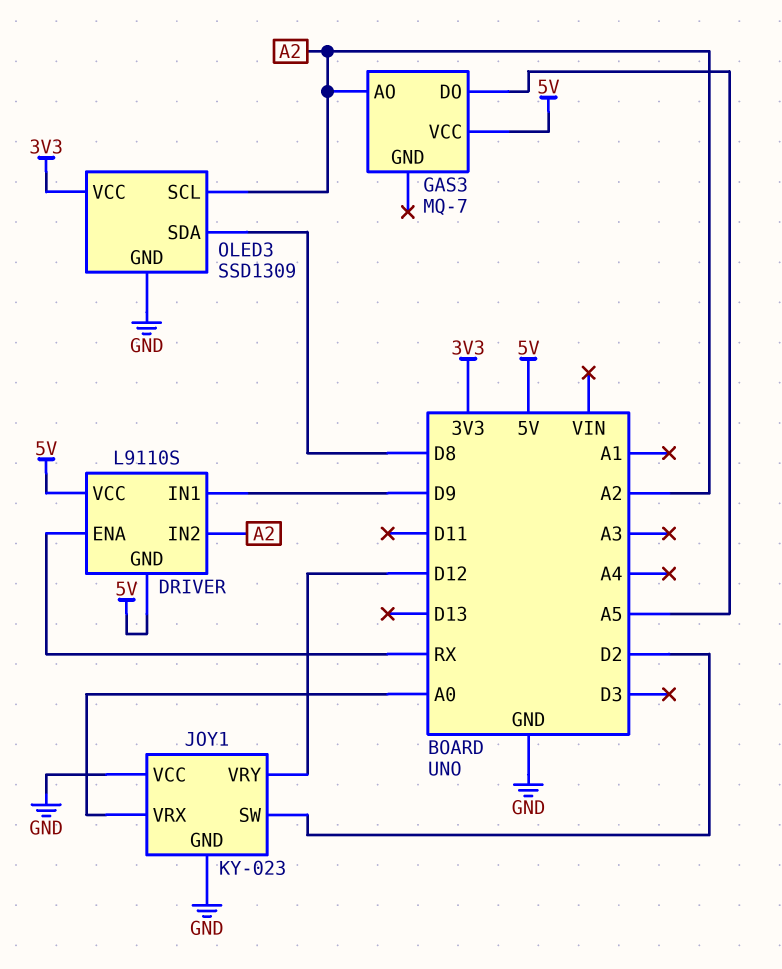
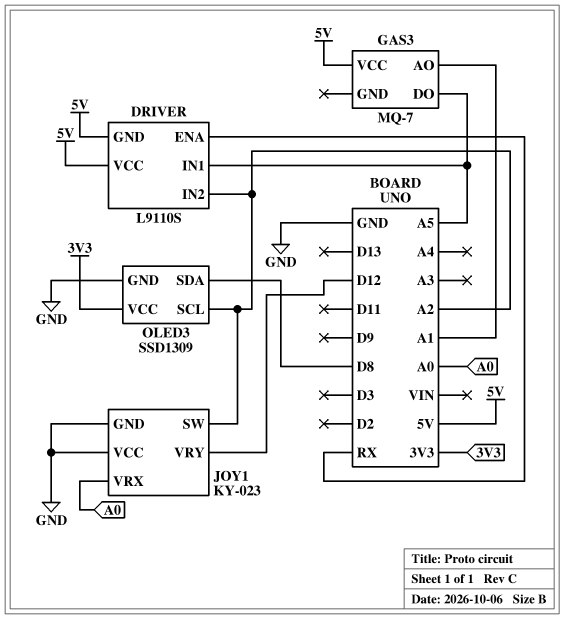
DRIVER pin IN1: D9 -> A5
GAS3 pin AO: A2 -> A1
JOY1 pin SW: D2 -> A2

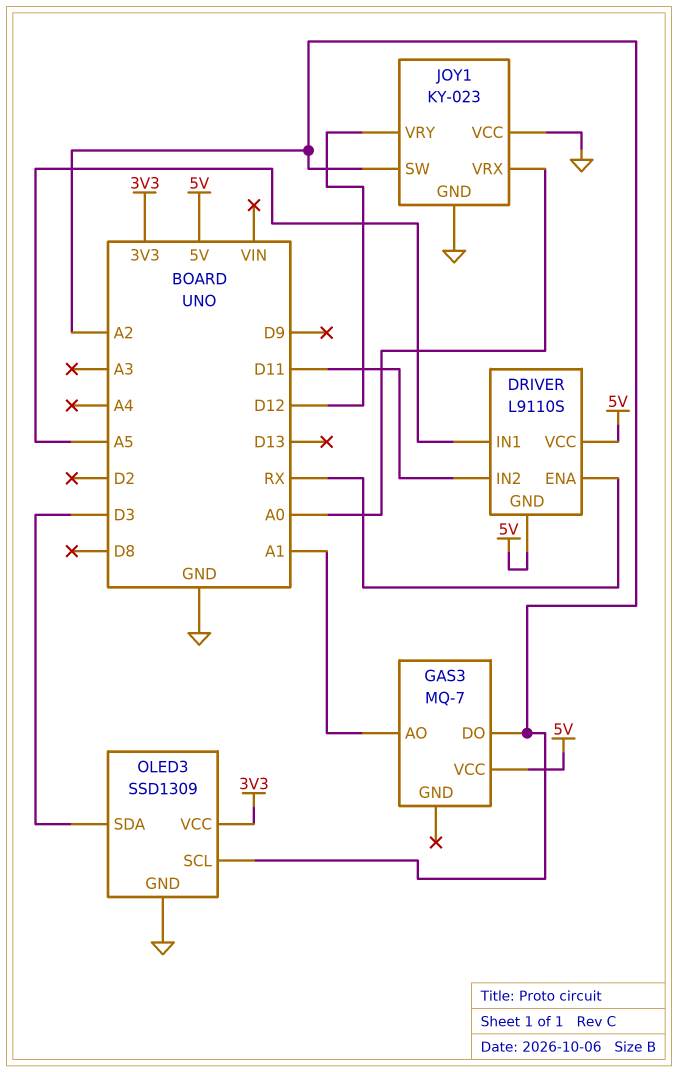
DRIVER pin IN2: A2 -> D11
GAS3 pin DO: A5 -> A2
OLED3 pin SDA: D8 -> D3

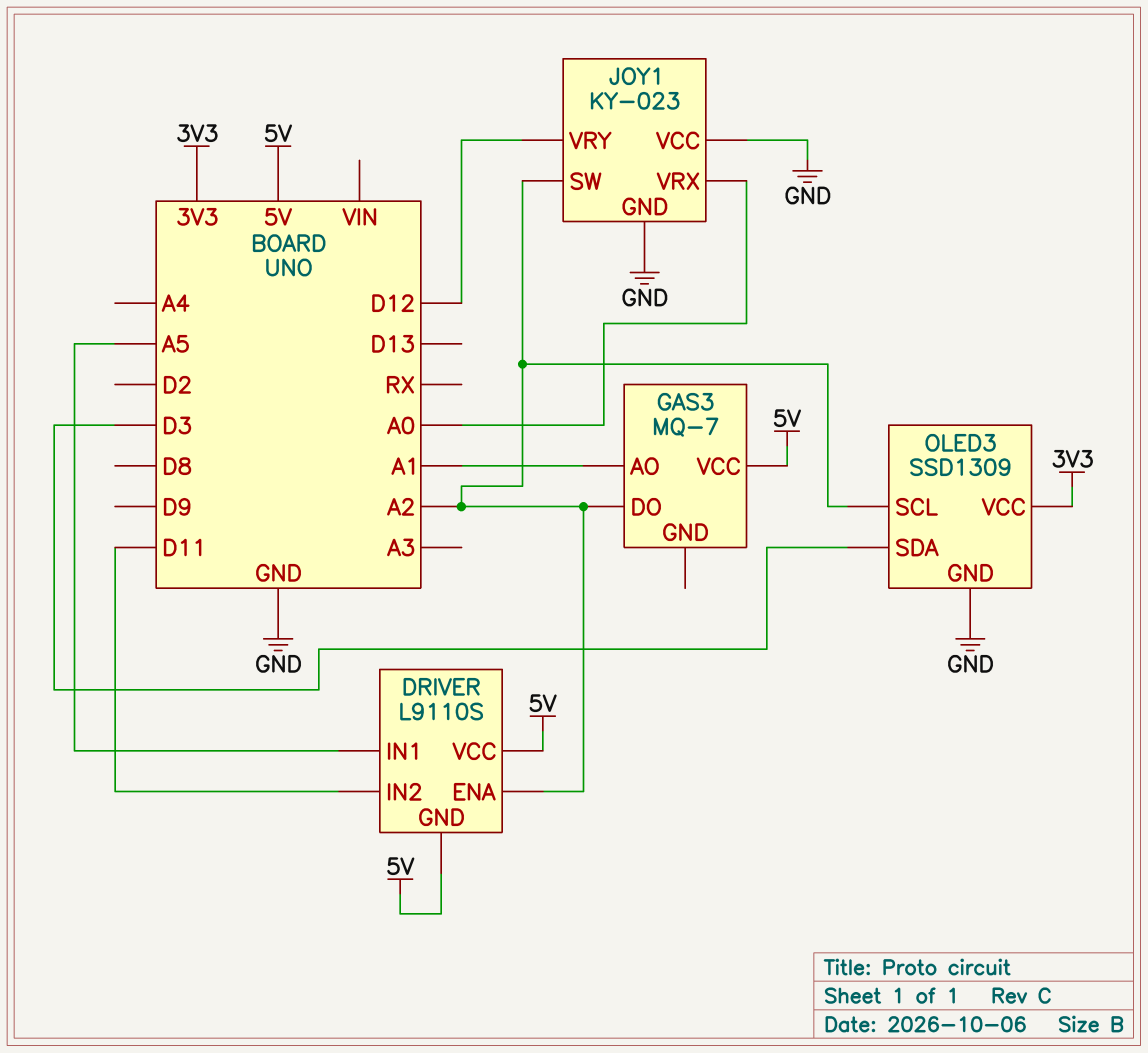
DRIVER pin ENA: RX -> A2

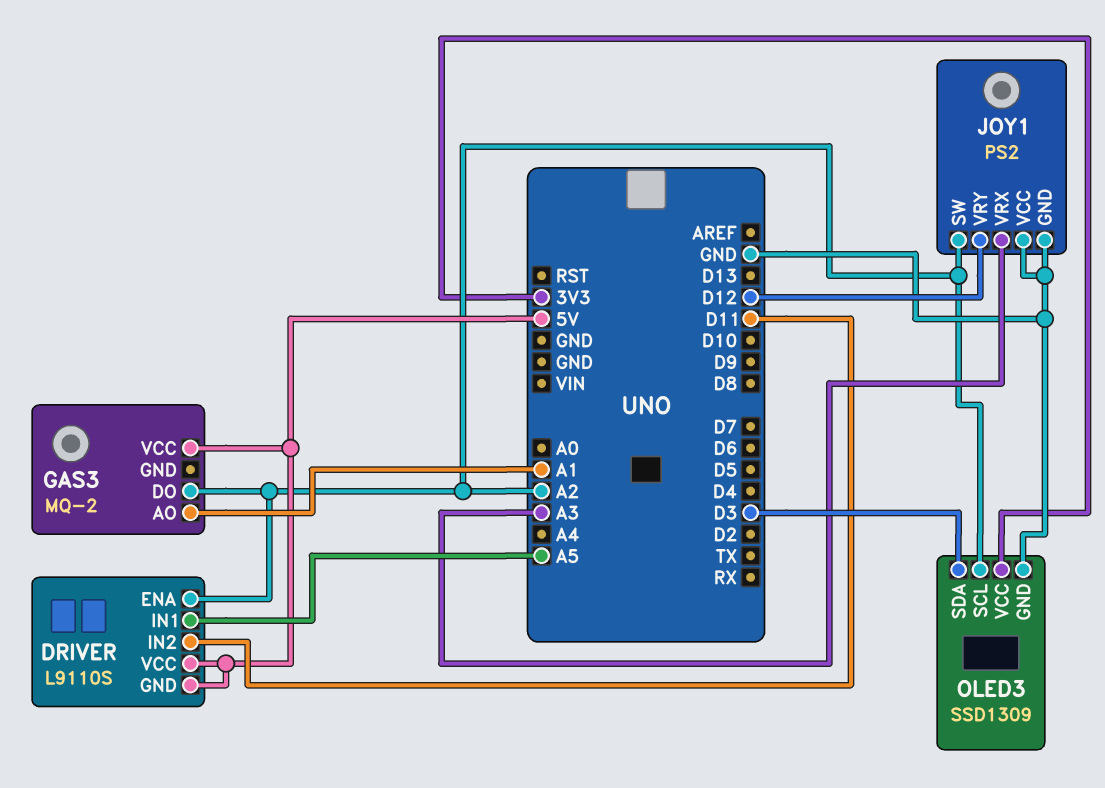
GAS3: MQ-7 -> MQ-2
JOY1: KY-023 -> PS2
JOY1 pin VRX: A0 -> A3

